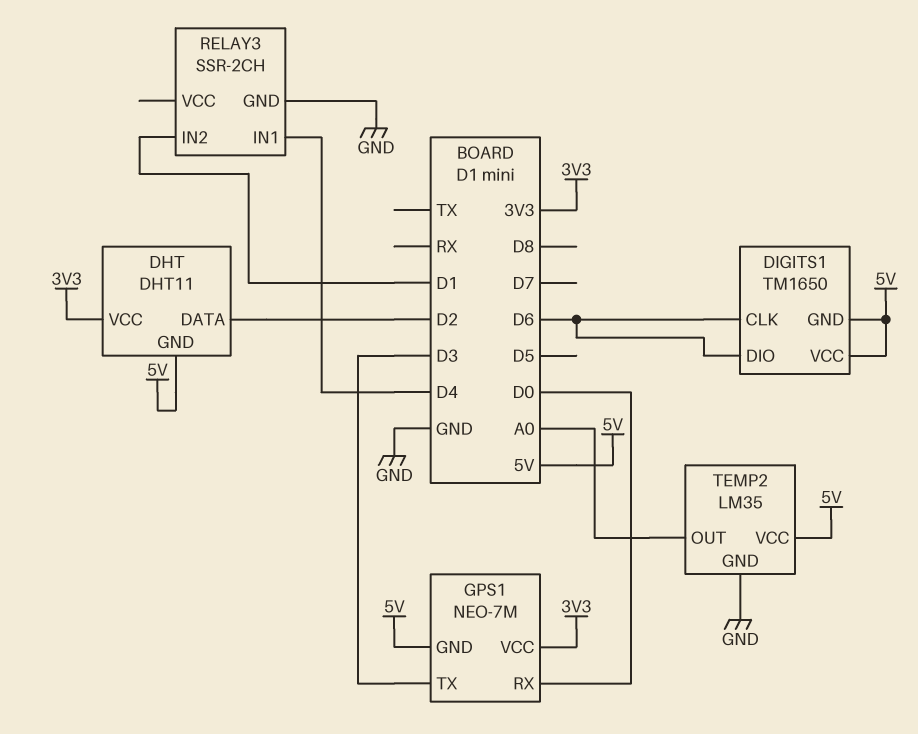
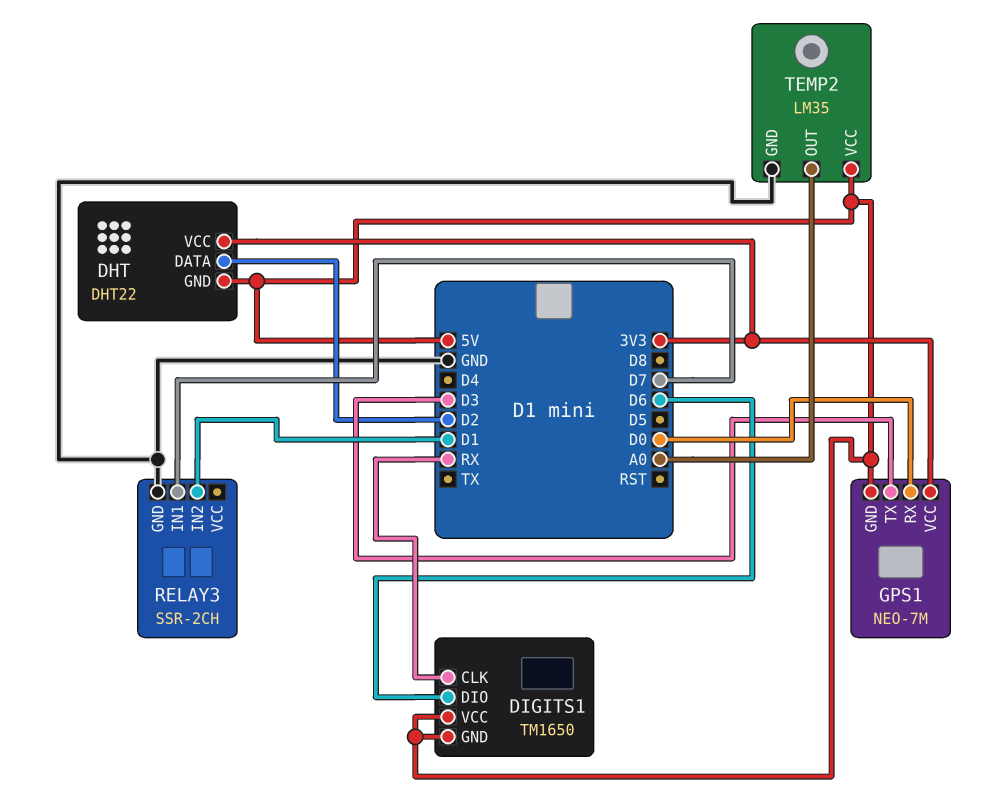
DHT: DHT11 -> DHT22
DIGITS1 pin CLK: D6 -> RX
RELAY3 pin IN1: D4 -> D7

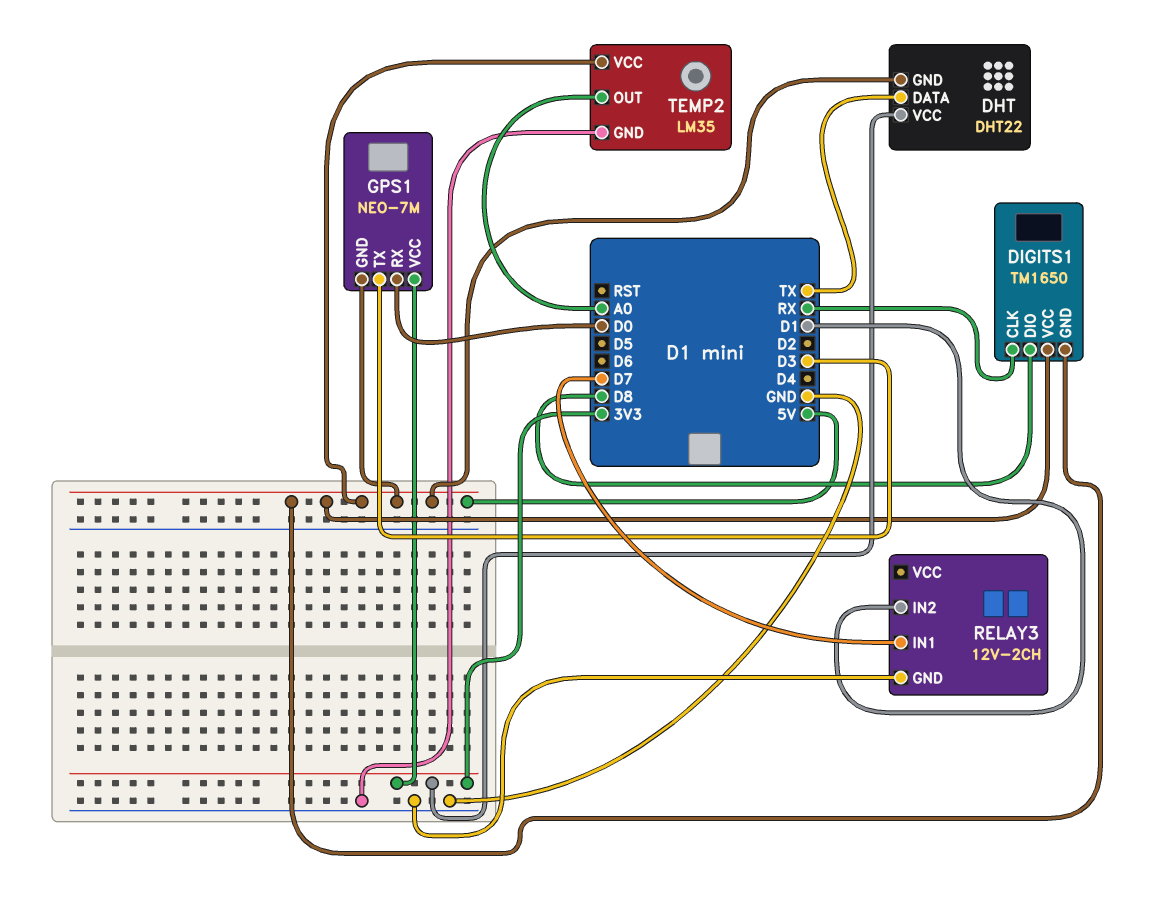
DHT pin DATA: D2 -> TX
DIGITS1 pin DIO: D6 -> D8
RELAY3: SSR-2CH -> 12V-2CH

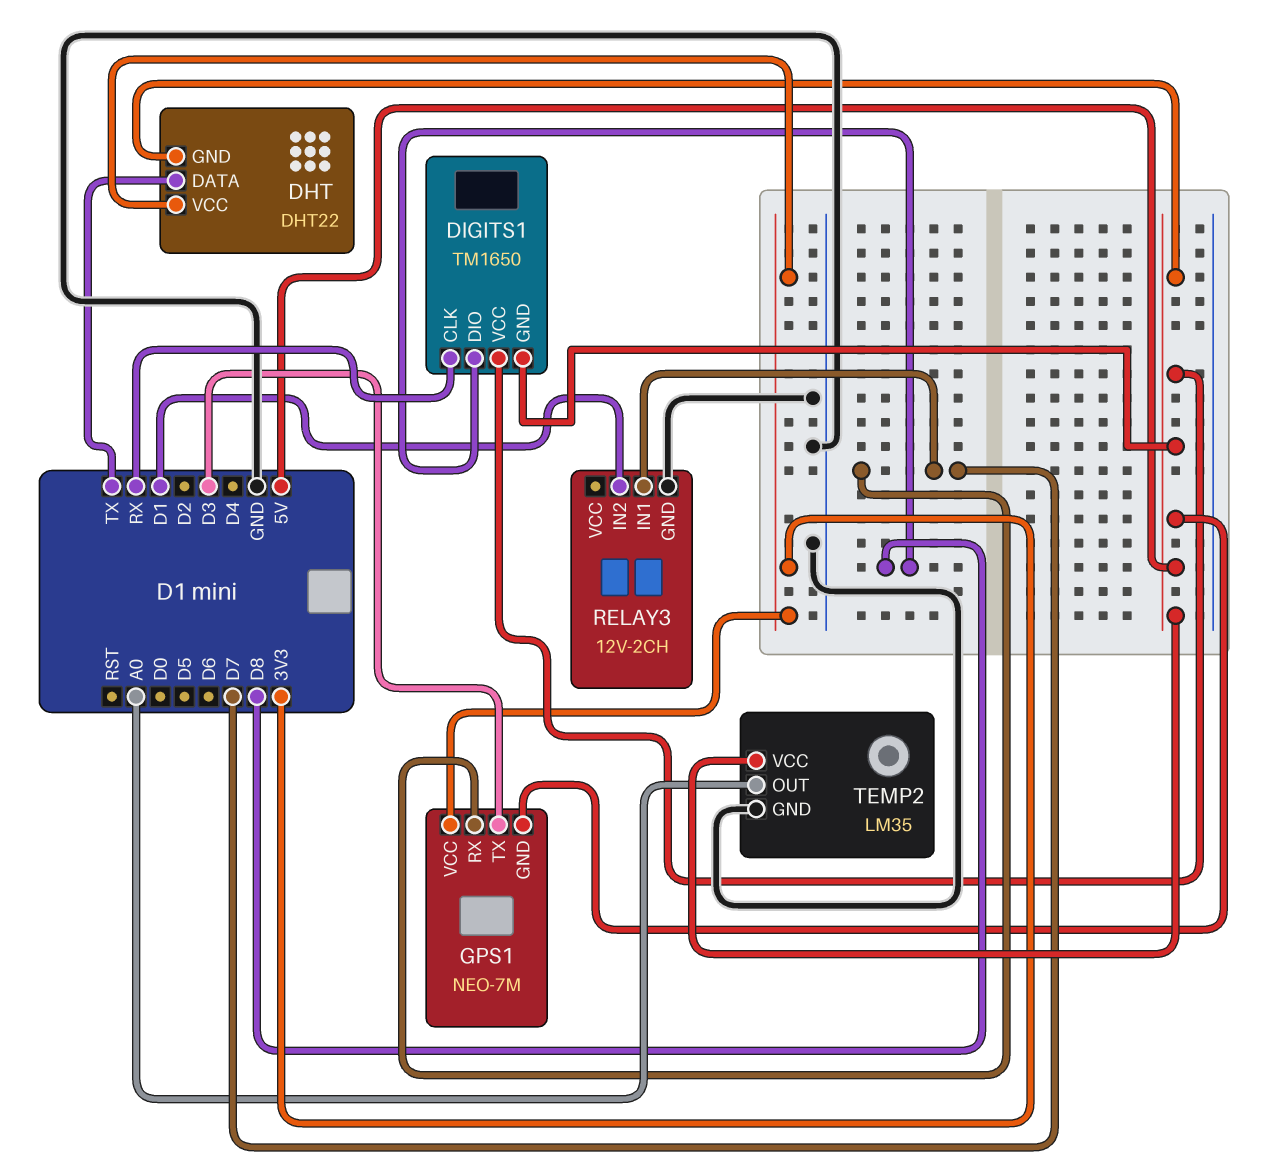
GPS1 pin RX: D0 -> D7

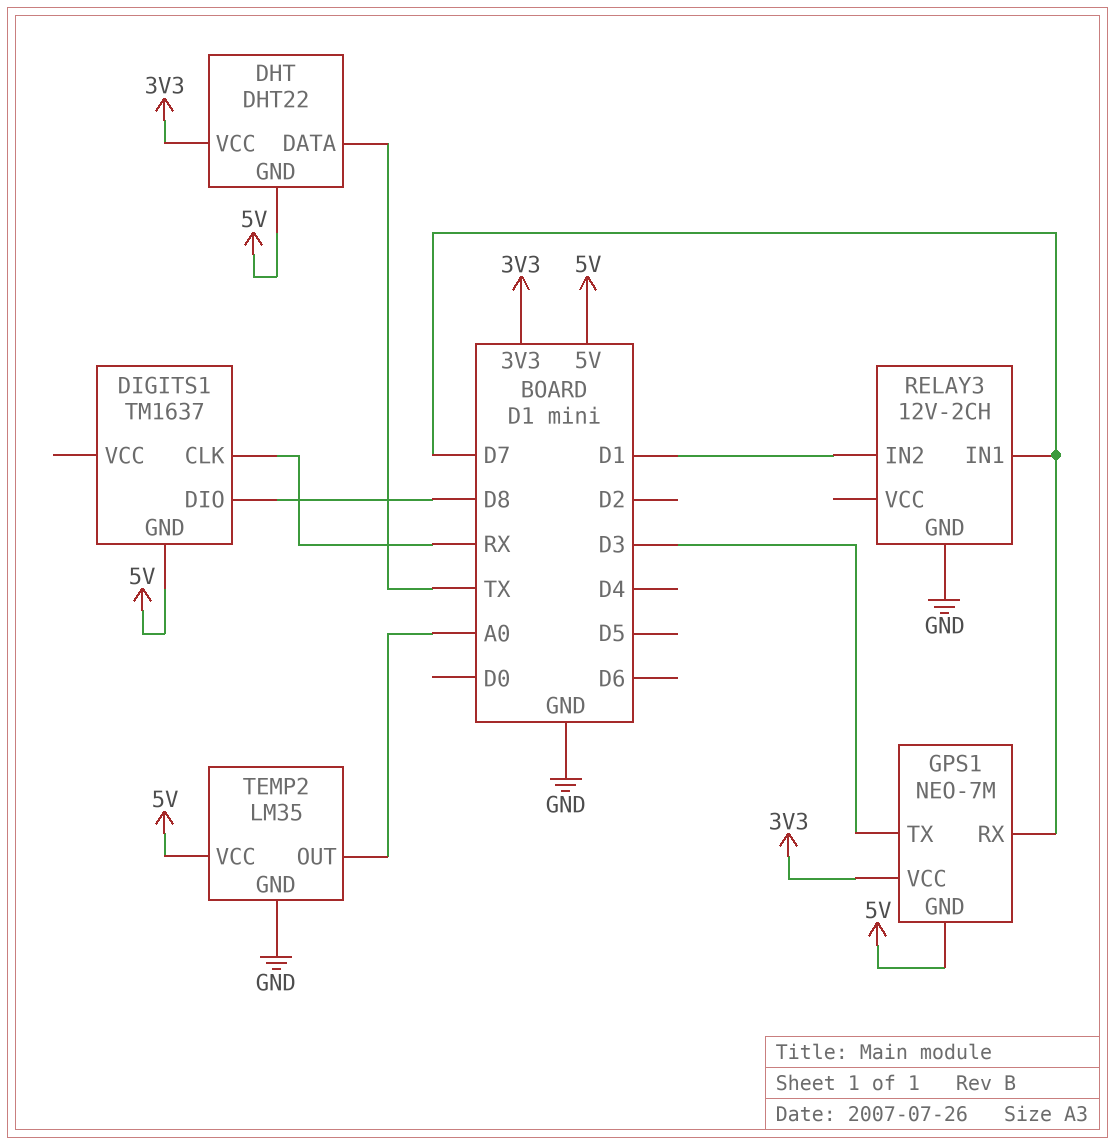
DIGITS1: TM1650 -> TM1637
DIGITS1 pin VCC: 5V -> none

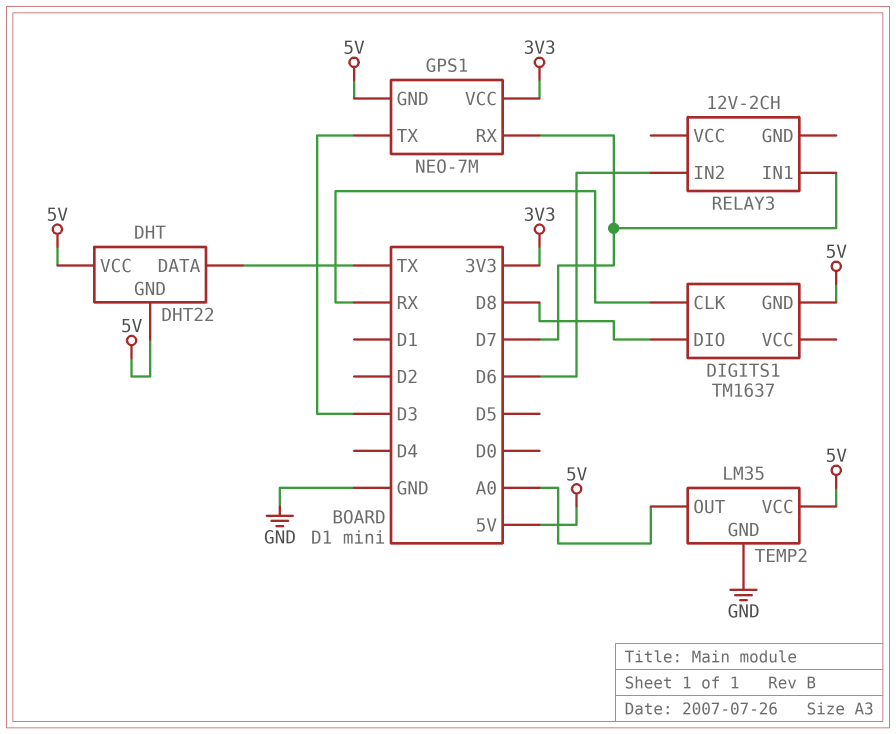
DHT pin VCC: 3V3 -> 5V
RELAY3 pin GND: GND -> none
RELAY3 pin IN2: D1 -> D6

